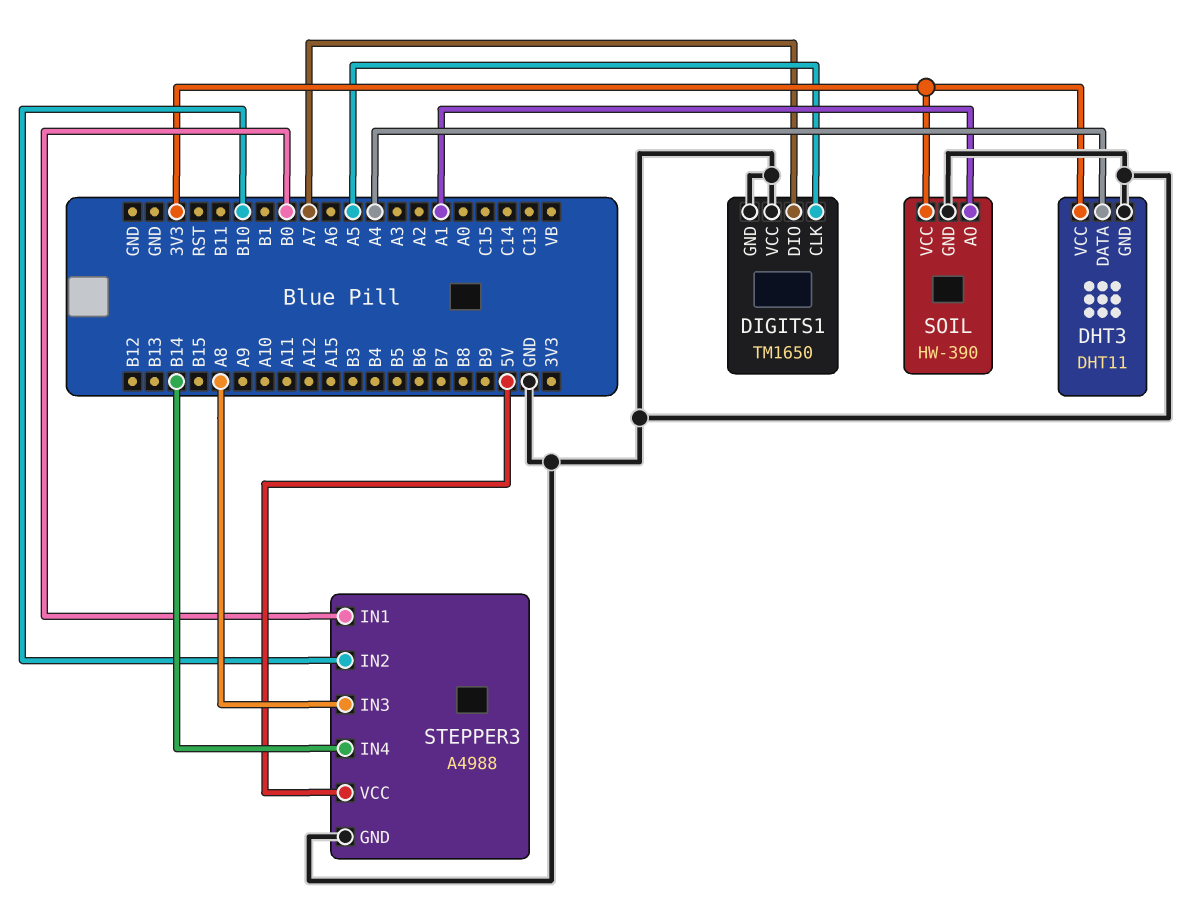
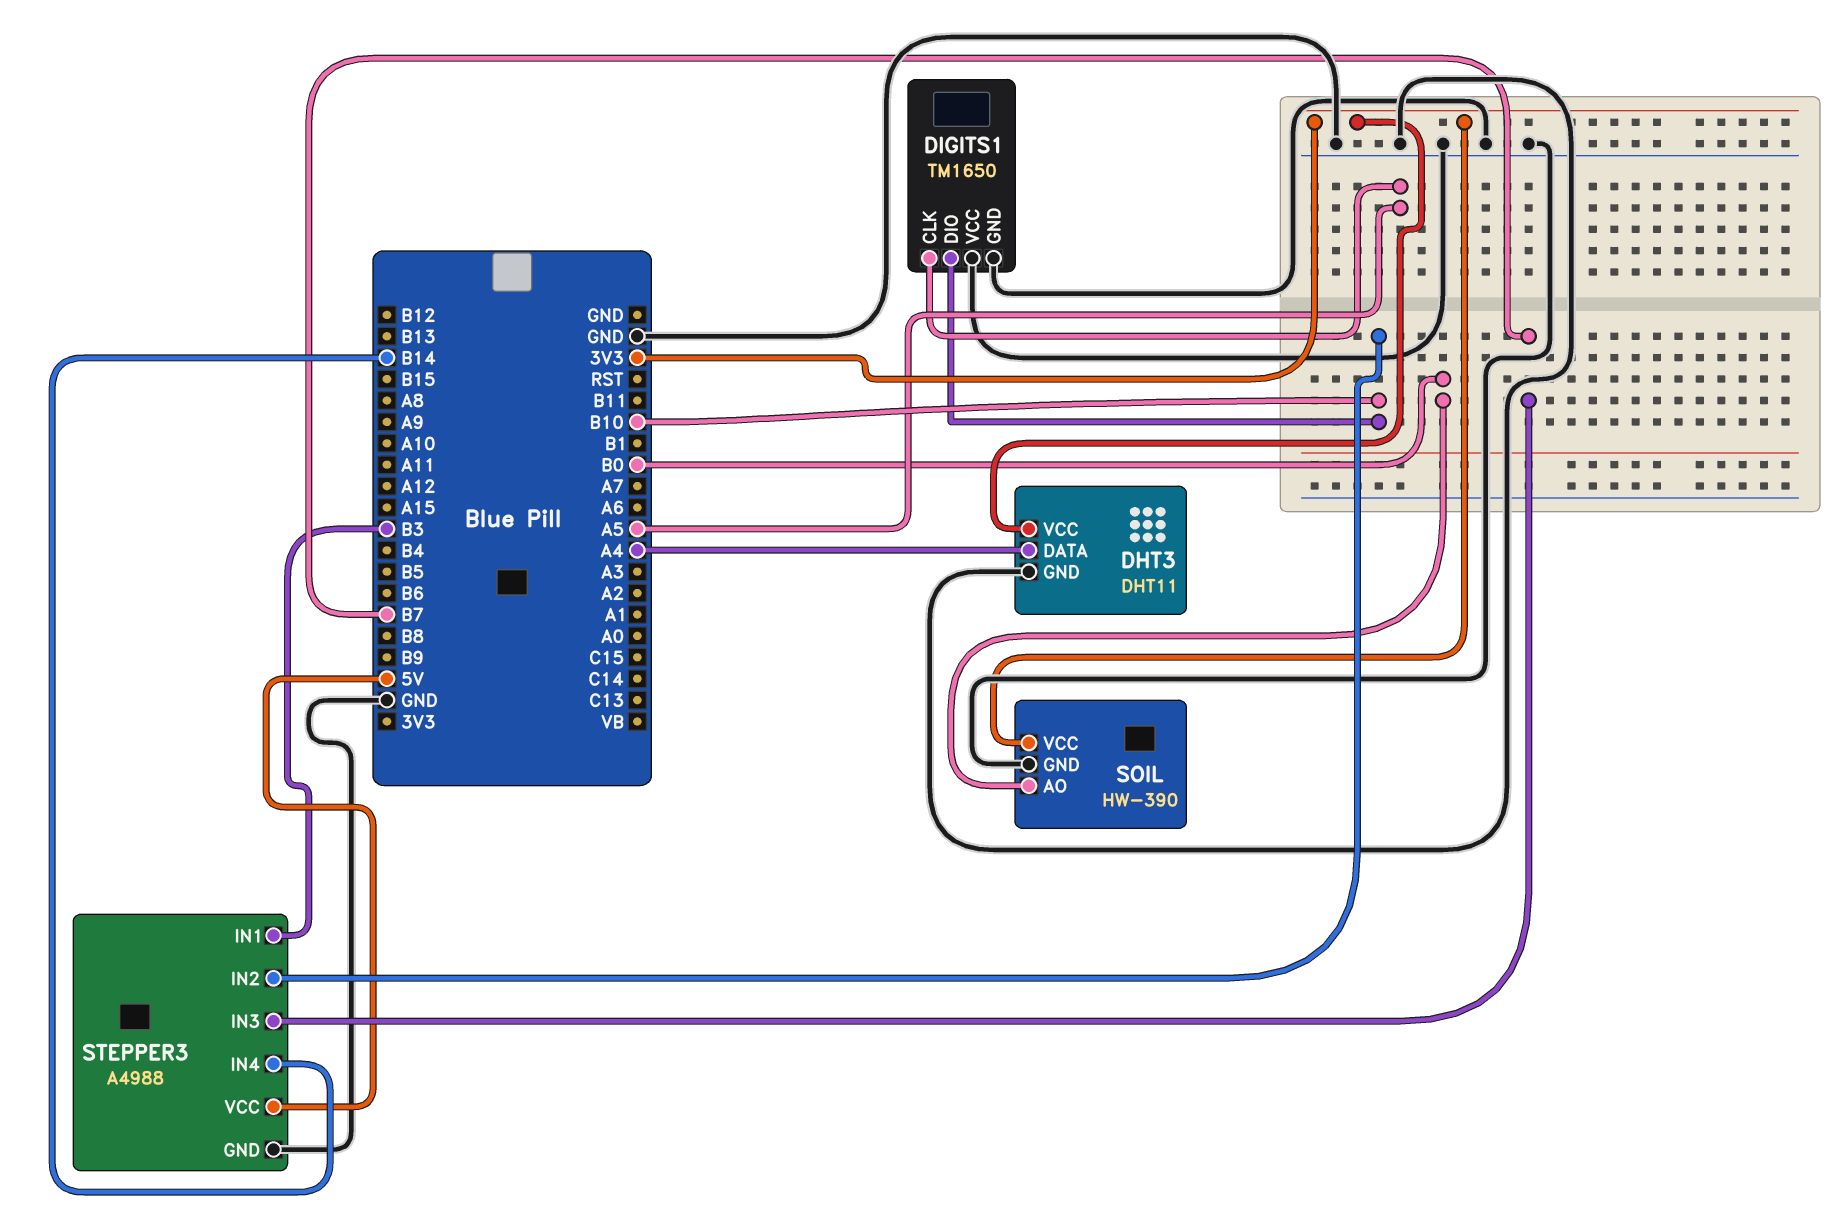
DIGITS1 pin DIO: A7 -> B10
SOIL pin AO: A1 -> B0
STEPPER3 pin IN1: B0 -> B3
STEPPER3 pin IN3: A8 -> B7

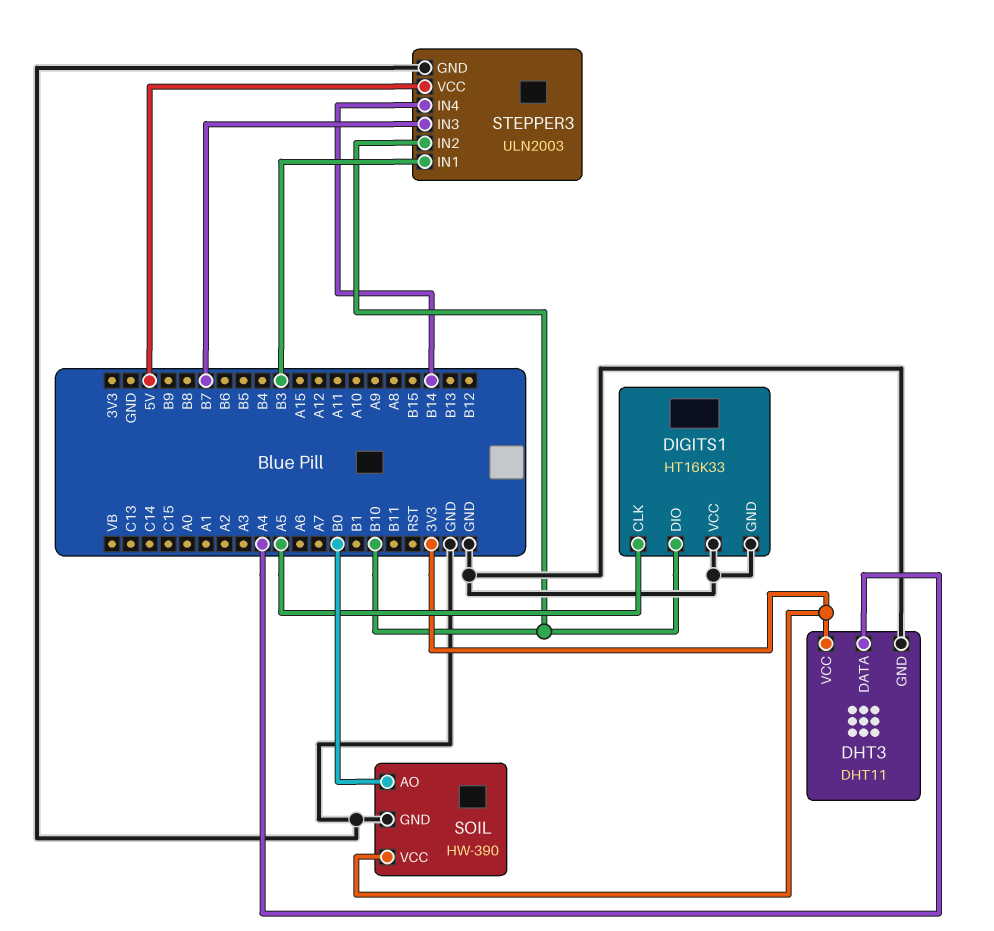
DIGITS1: TM1650 -> HT16K33
STEPPER3: A4988 -> ULN2003

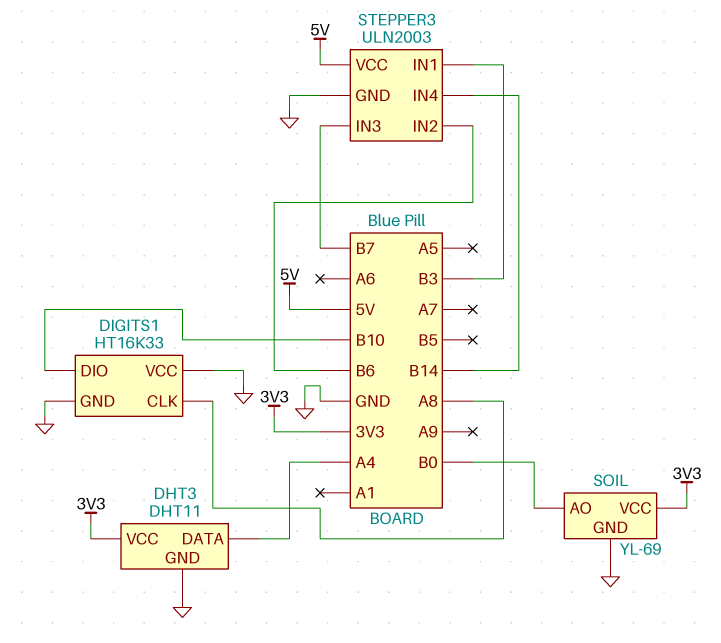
DIGITS1 pin CLK: A5 -> A8
SOIL: HW-390 -> YL-69
STEPPER3 pin IN2: B10 -> B6

